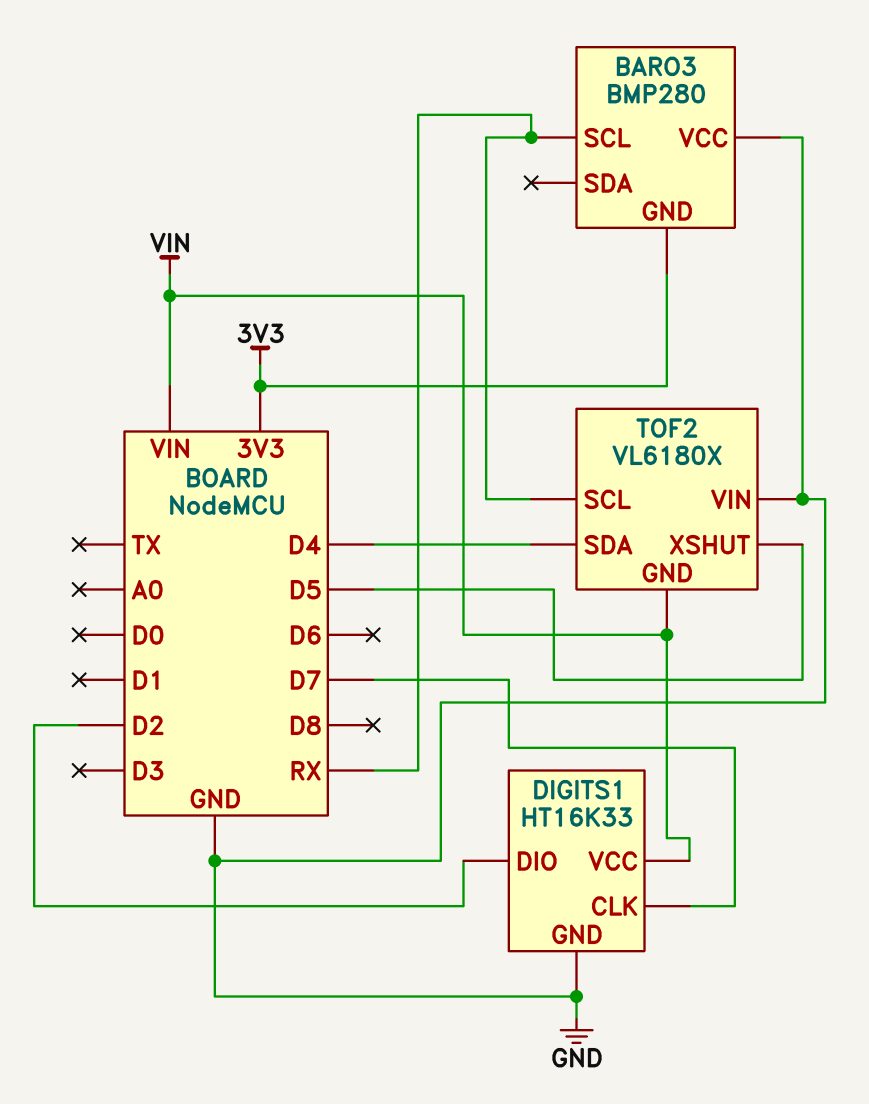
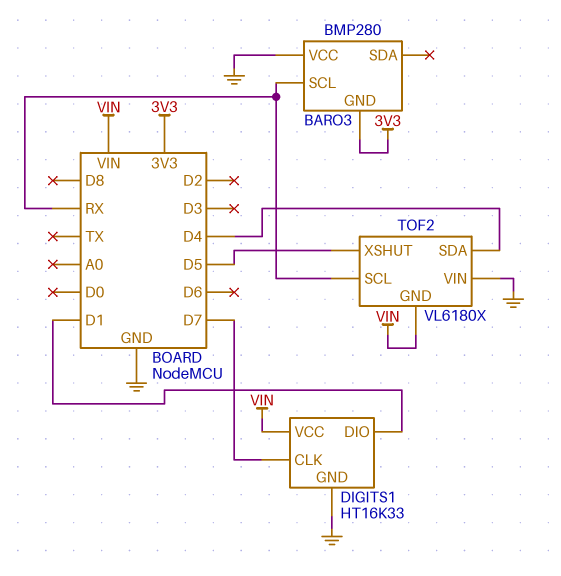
DIGITS1 pin DIO: D2 -> D1

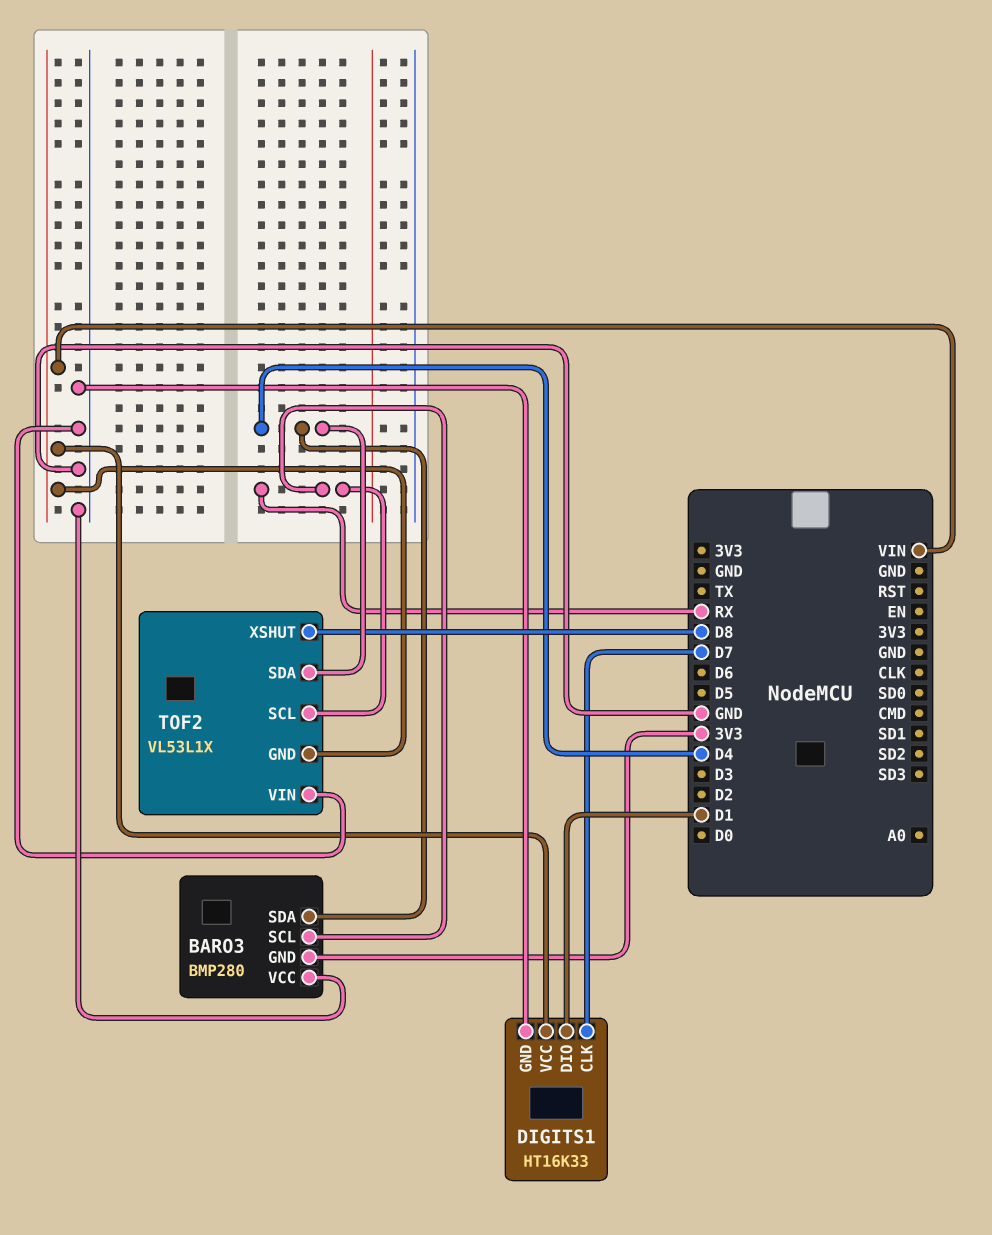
BARO3 pin SDA: none -> D4
TOF2: VL6180X -> VL53L1X
TOF2 pin XSHUT: D5 -> D8

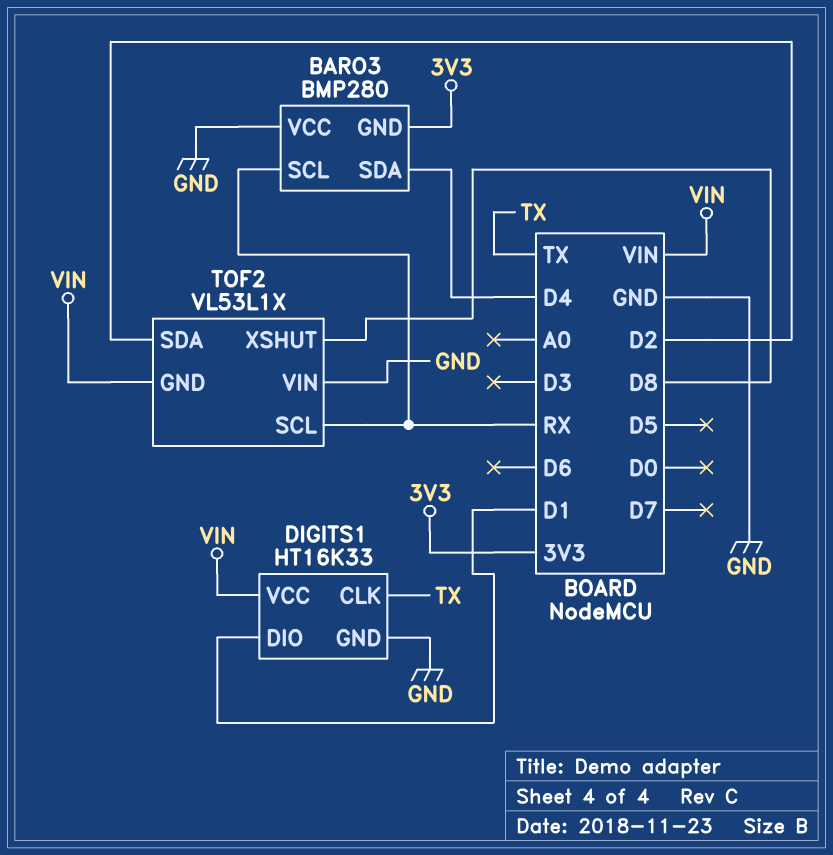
DIGITS1 pin CLK: D7 -> TX
TOF2 pin SDA: D4 -> D2

